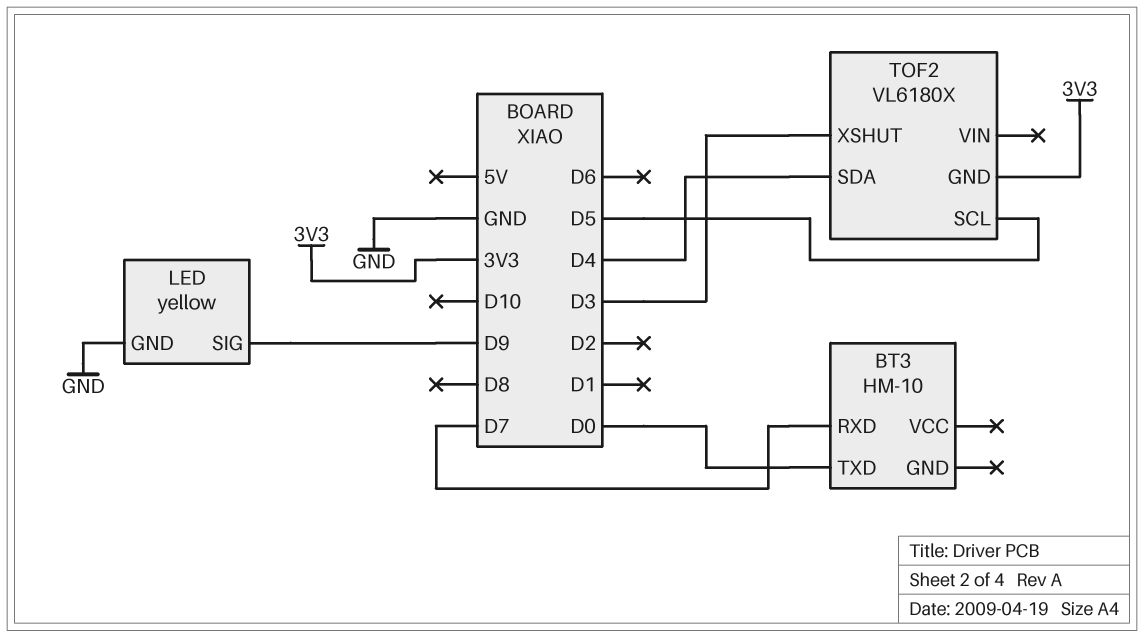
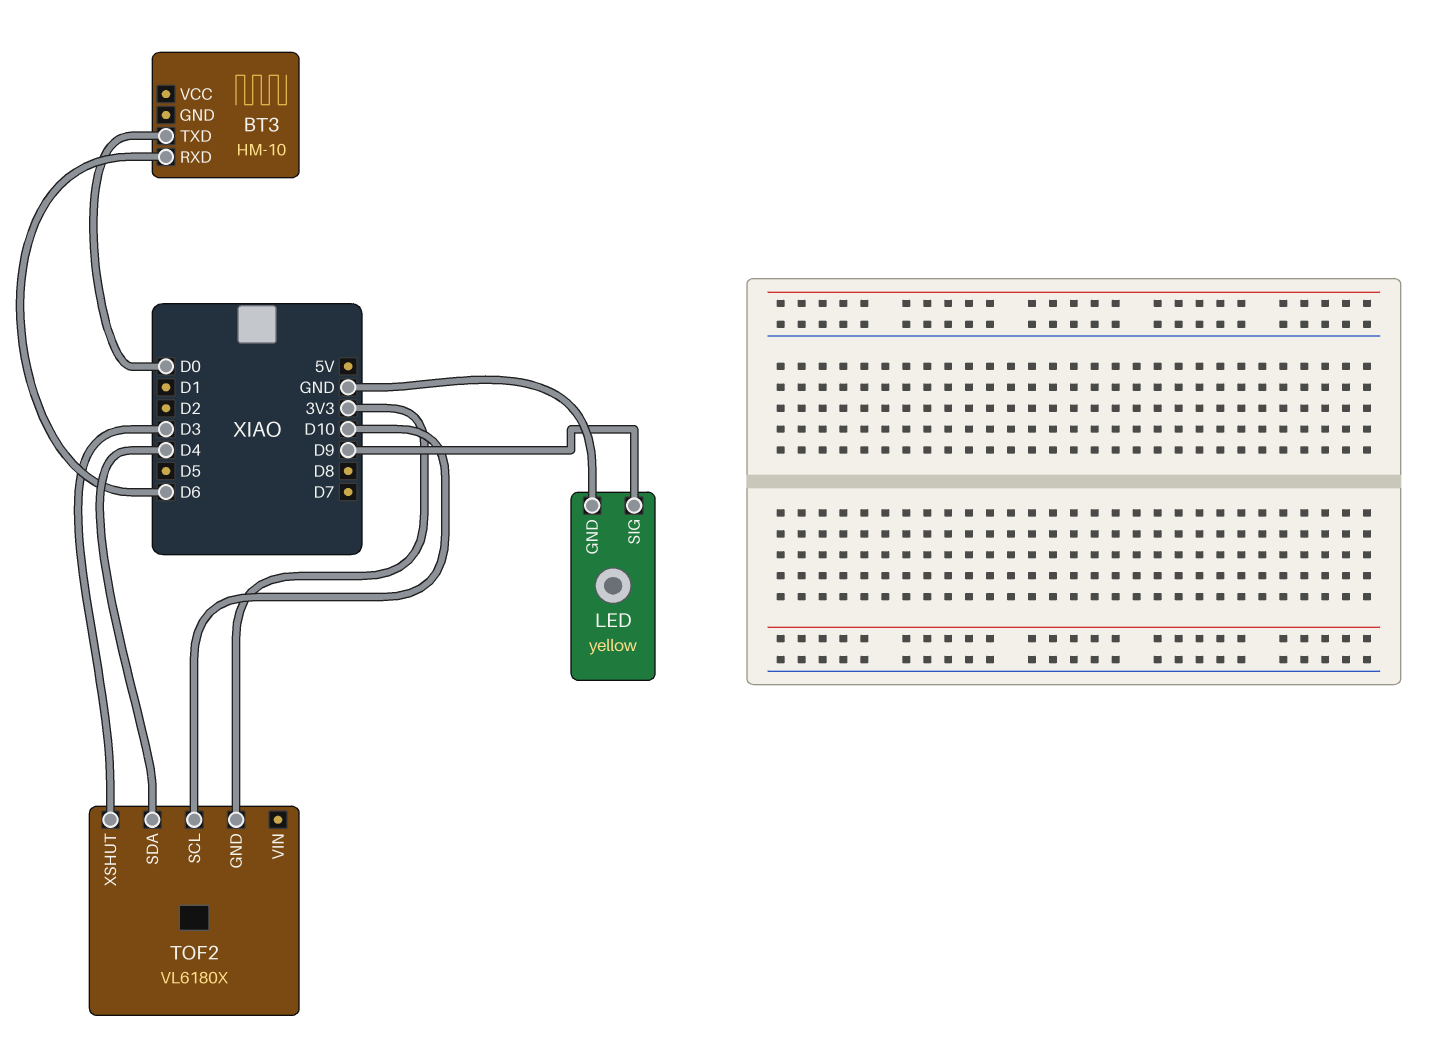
BT3 pin RXD: D7 -> D6
TOF2 pin SCL: D5 -> D10

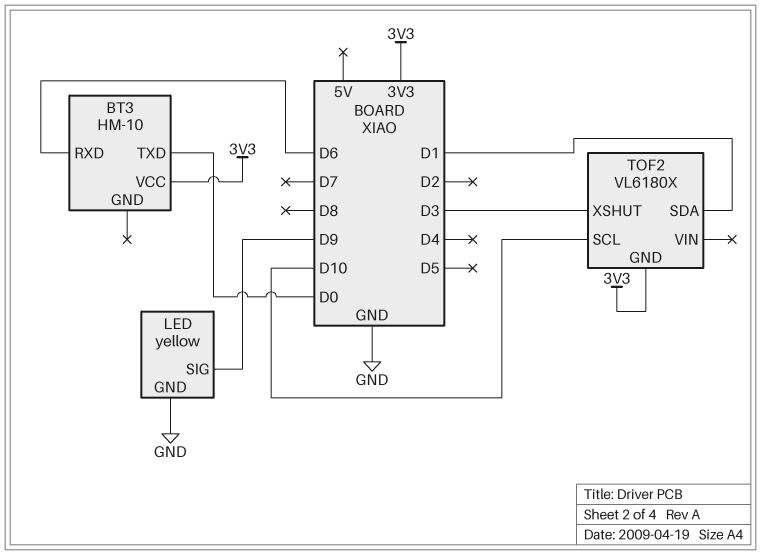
BT3 pin VCC: none -> 3V3
TOF2 pin SDA: D4 -> D1

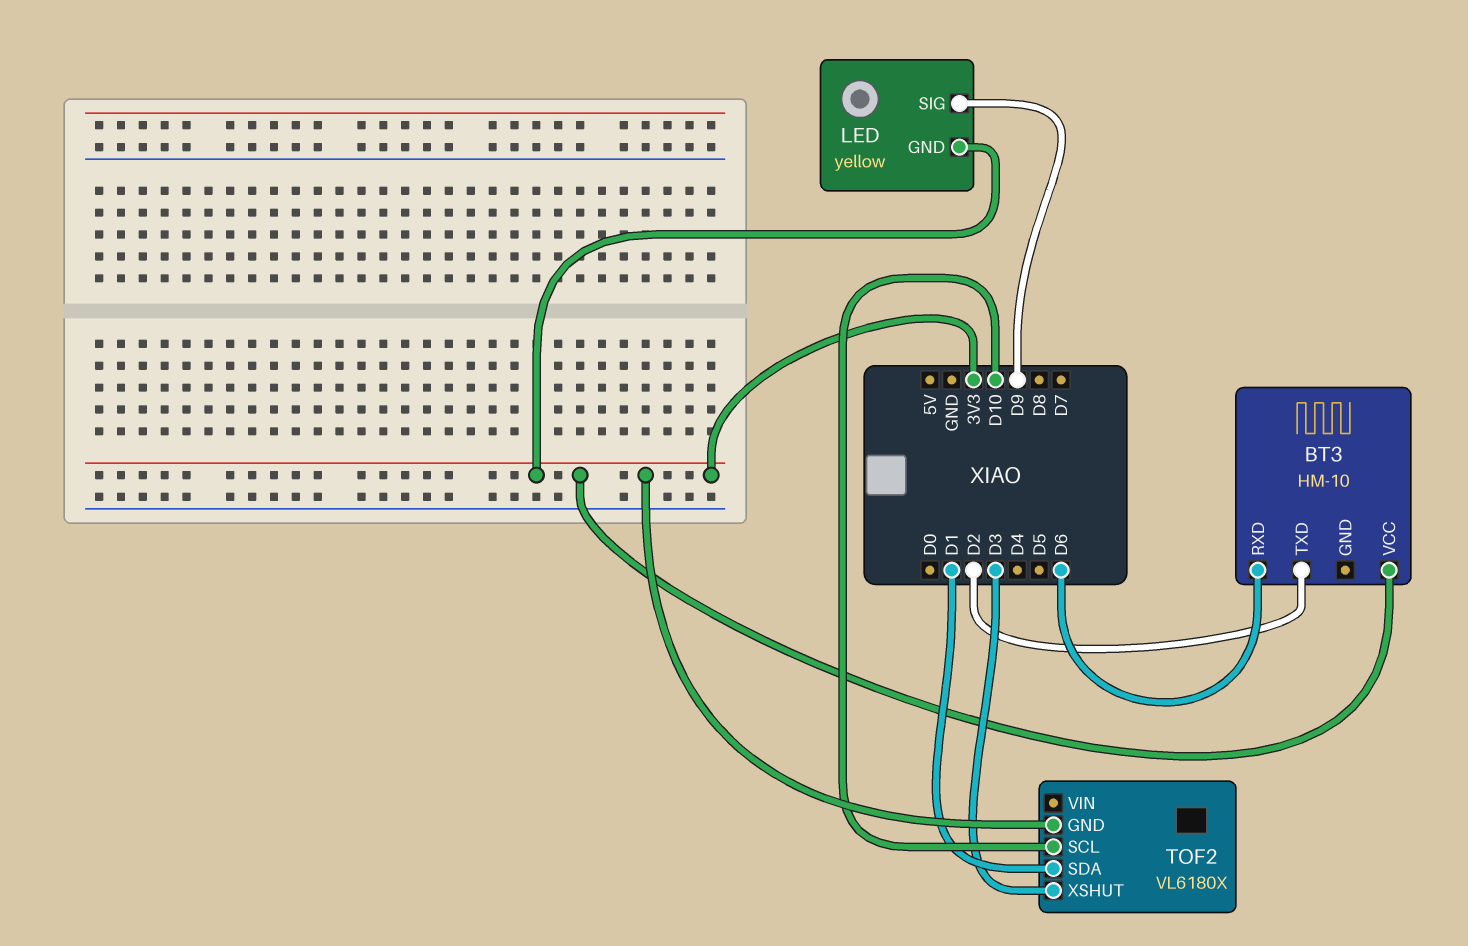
BT3 pin TXD: D0 -> D2
LED pin GND: GND -> 3V3

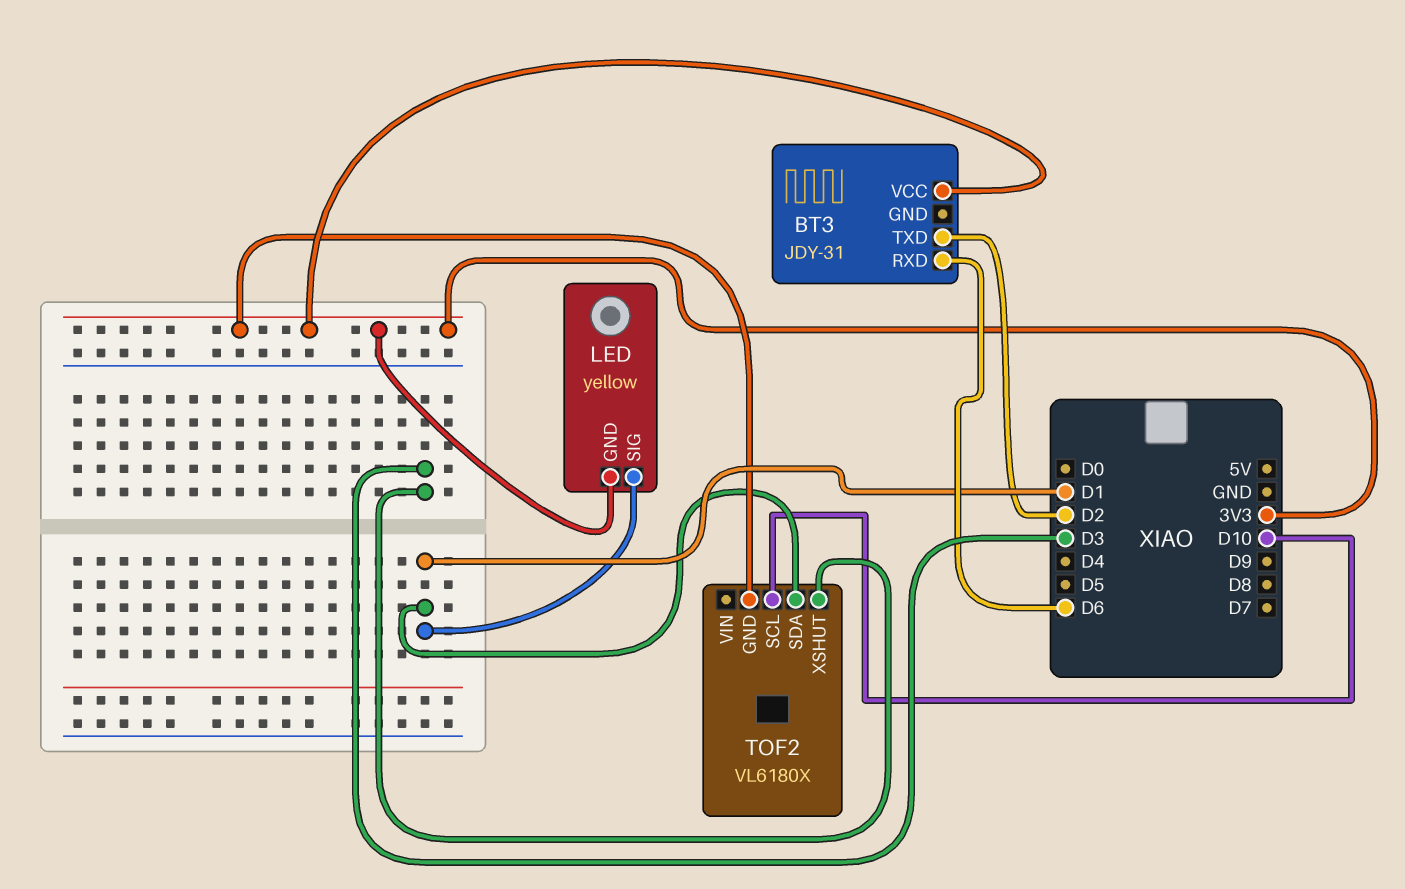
BT3: HM-10 -> JDY-31
LED pin SIG: D9 -> D1

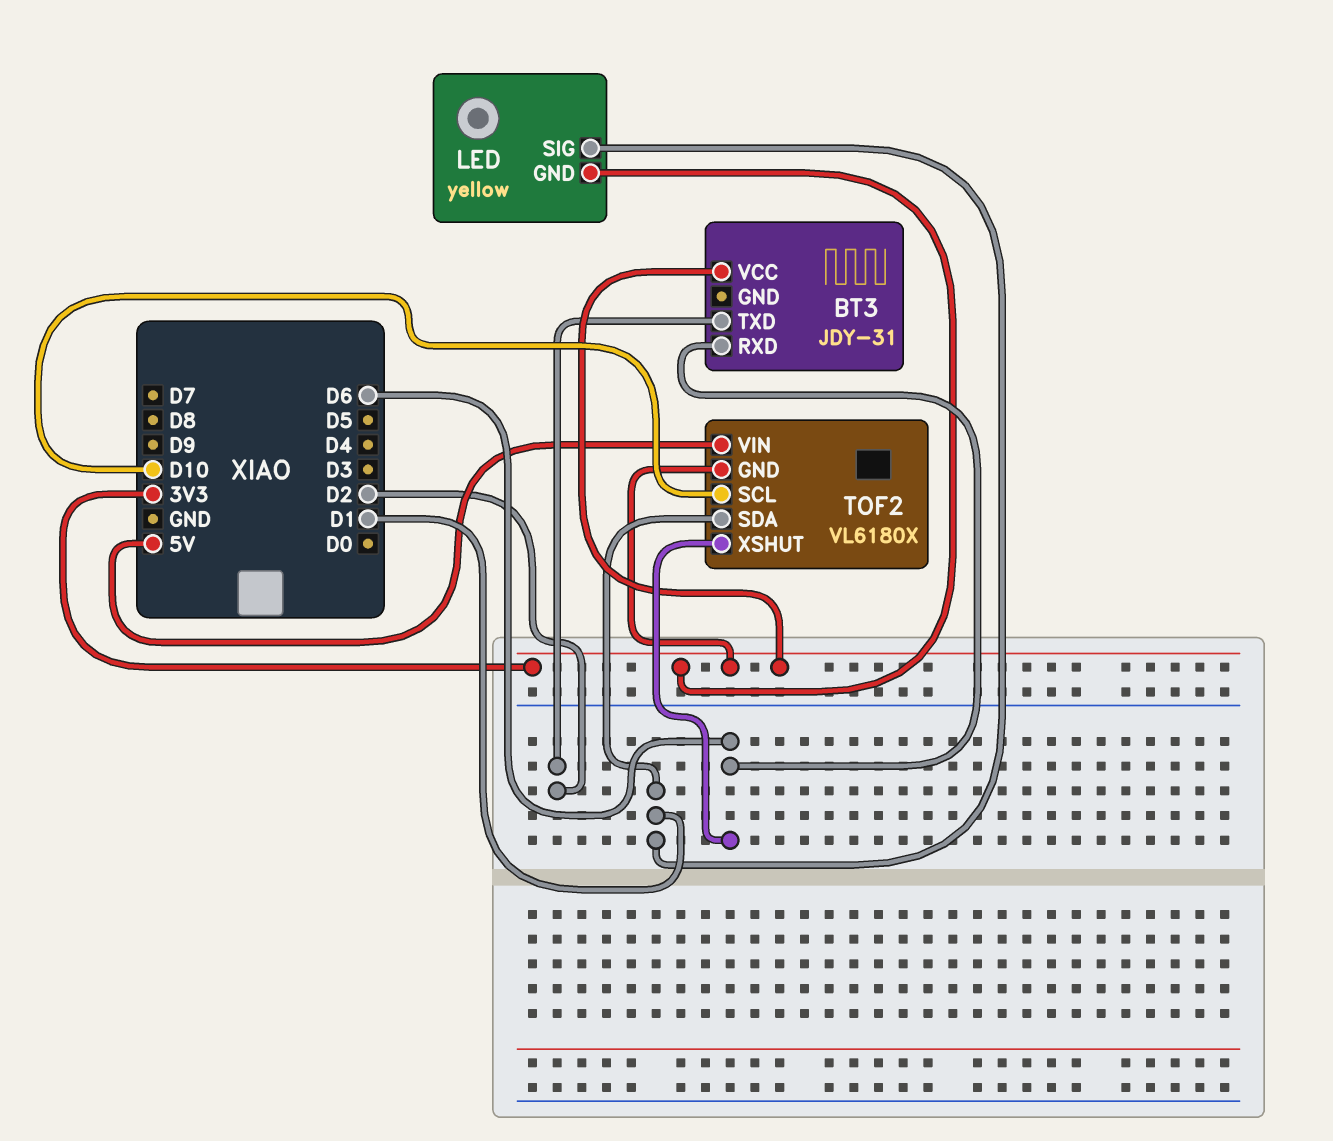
TOF2 pin VIN: none -> 5V
TOF2 pin XSHUT: D3 -> D6

